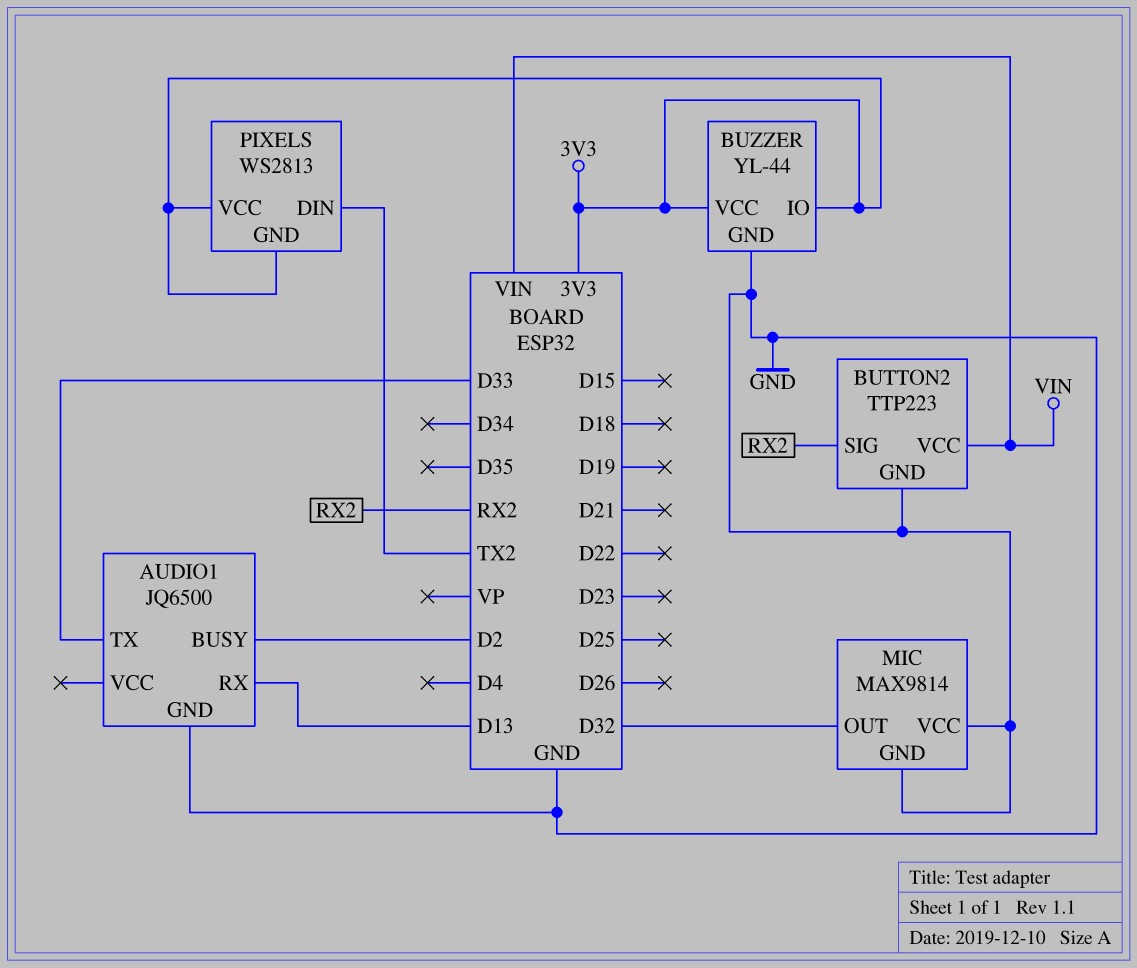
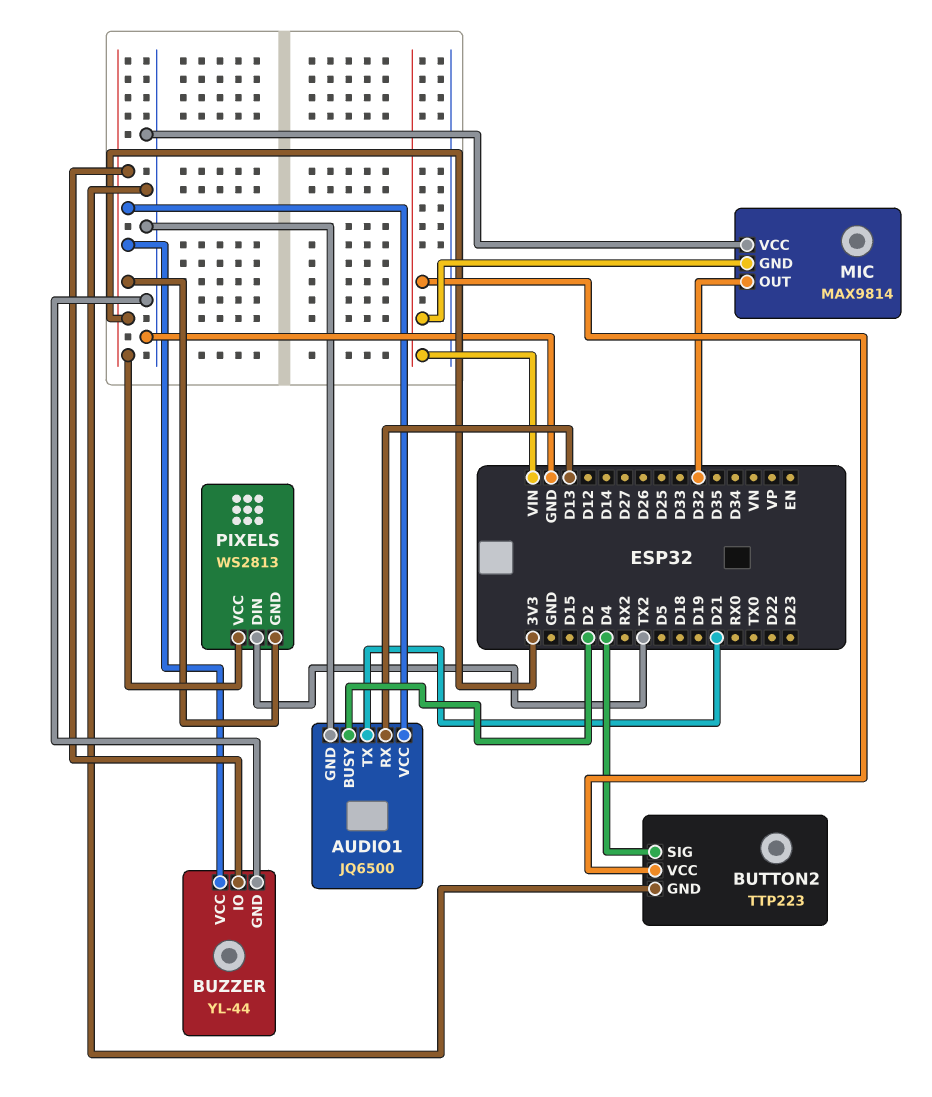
AUDIO1 pin TX: D33 -> D21
AUDIO1 pin VCC: none -> 3V3
BUTTON2 pin SIG: RX2 -> D4
MIC pin GND: GND -> VIN

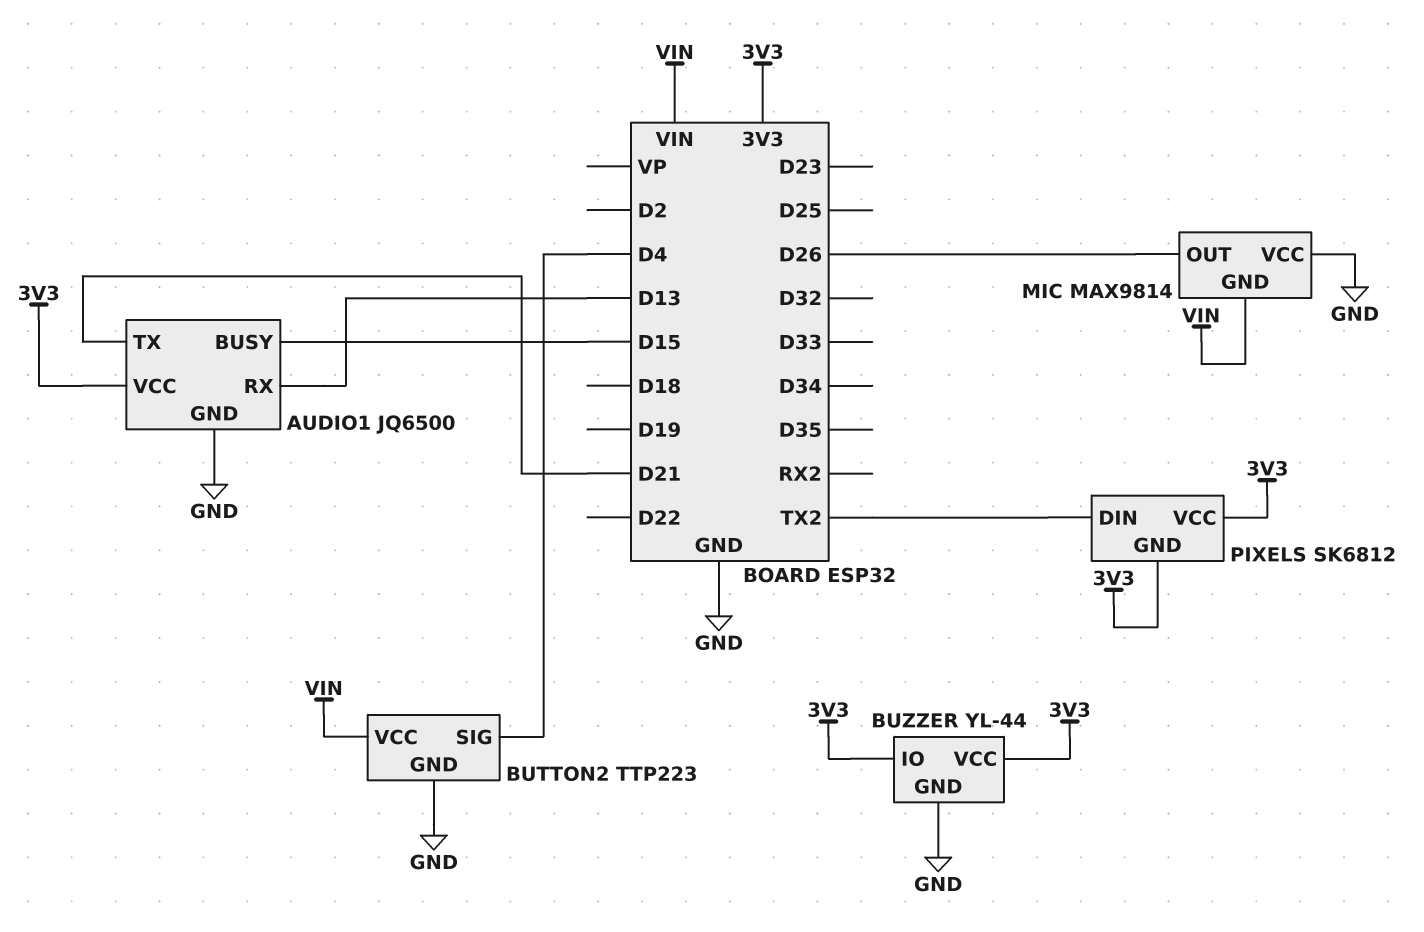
AUDIO1 pin BUSY: D2 -> D15
MIC pin OUT: D32 -> D26
PIXELS: WS2813 -> SK6812

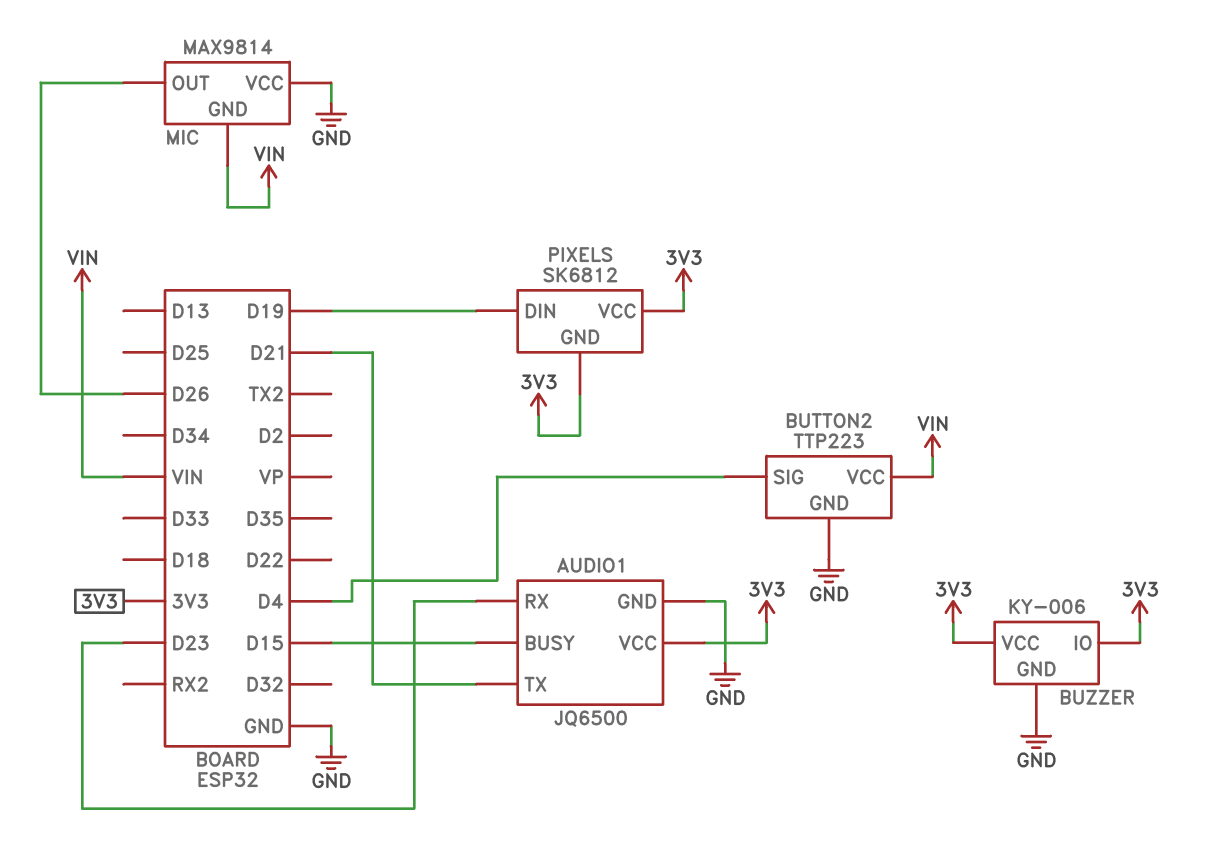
AUDIO1 pin RX: D13 -> D23
BUZZER: YL-44 -> KY-006
PIXELS pin DIN: TX2 -> D19

